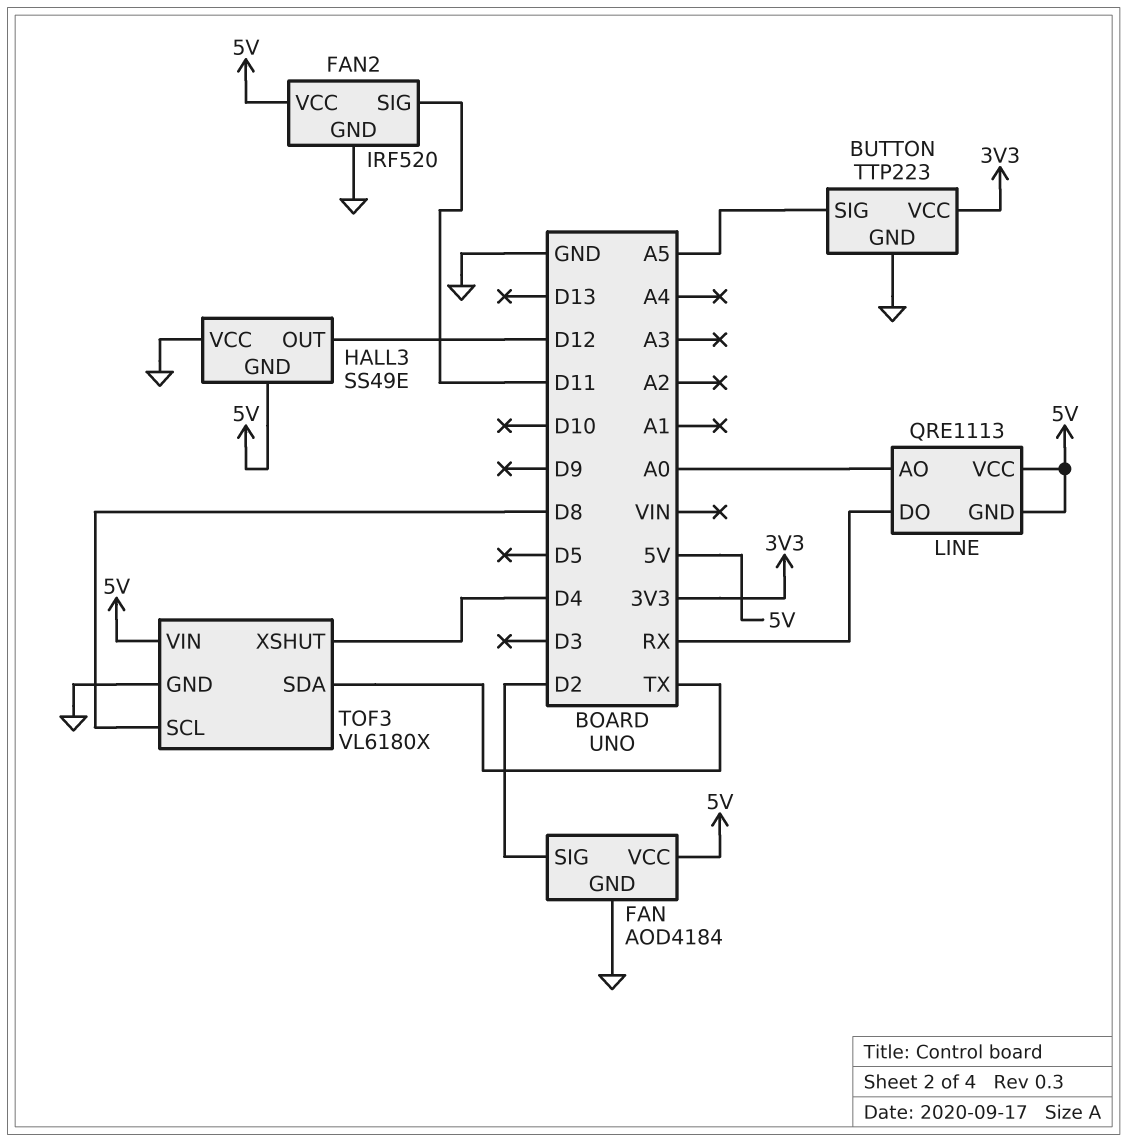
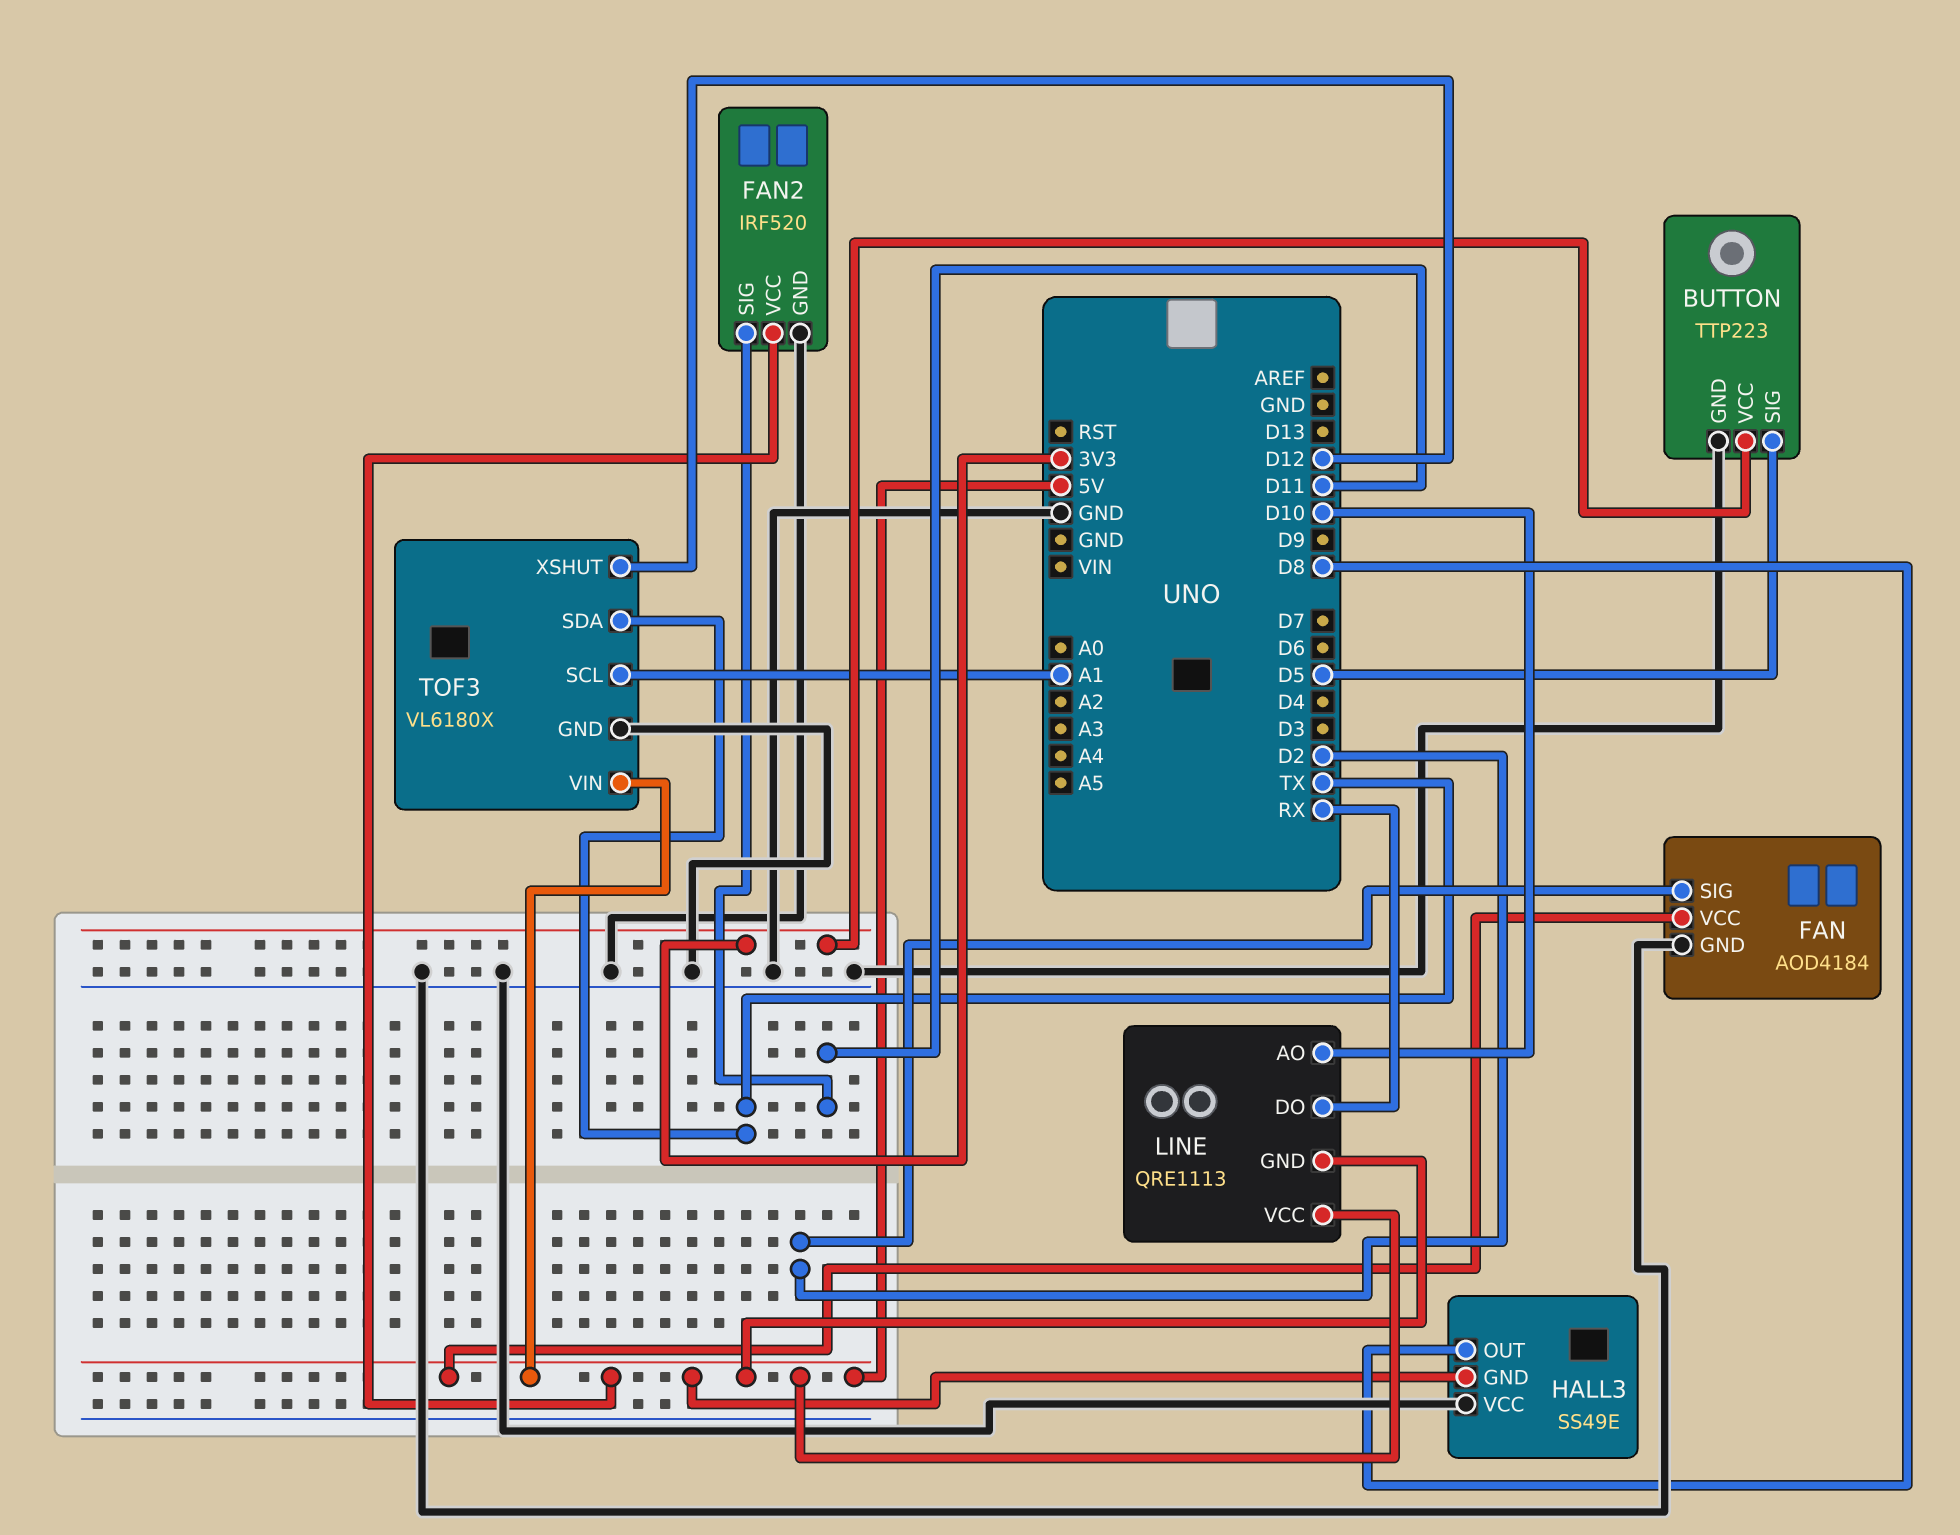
BUTTON pin SIG: A5 -> D5
HALL3 pin OUT: D12 -> D8
LINE pin AO: A0 -> D10
TOF3 pin SCL: D8 -> A1
TOF3 pin XSHUT: D4 -> D12

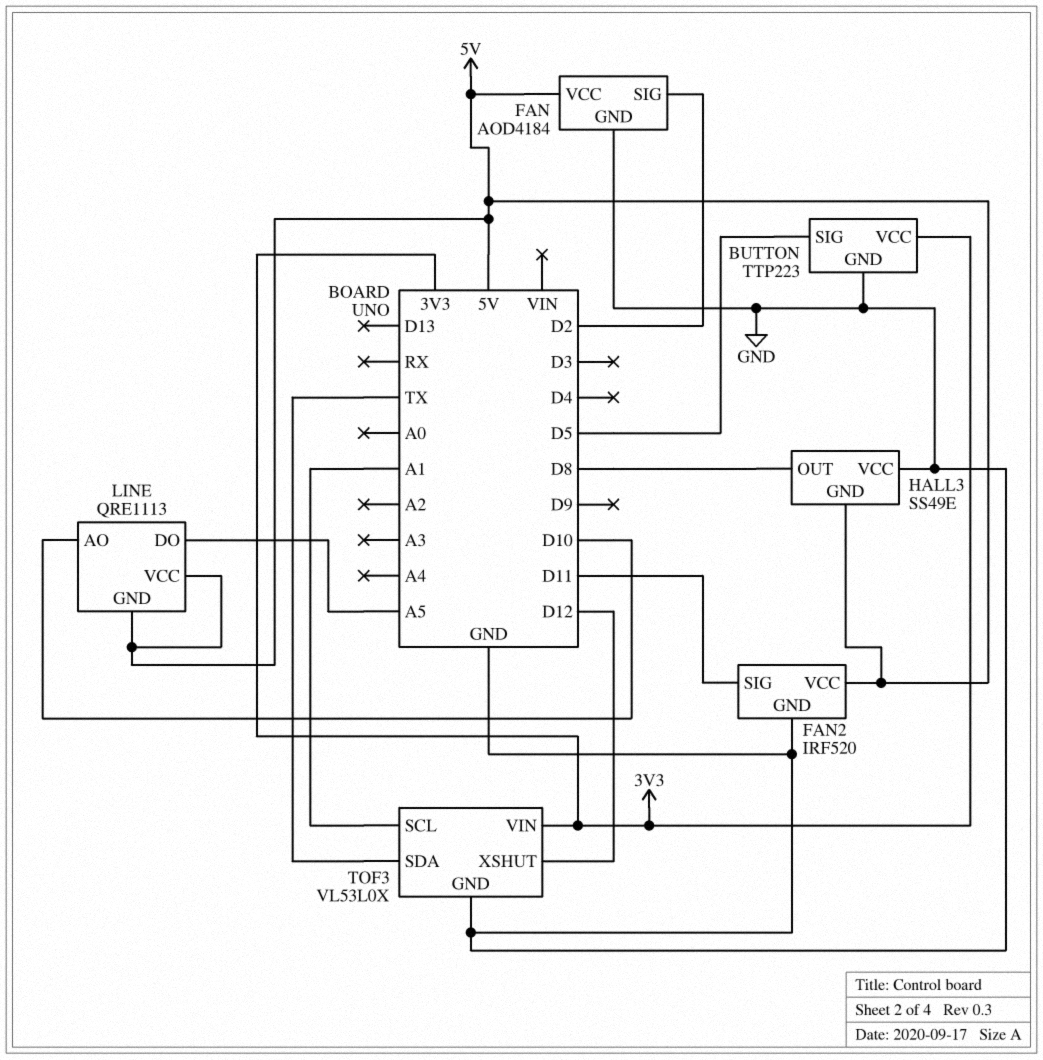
LINE pin DO: RX -> A5
TOF3: VL6180X -> VL53L0X
TOF3 pin VIN: 5V -> 3V3

